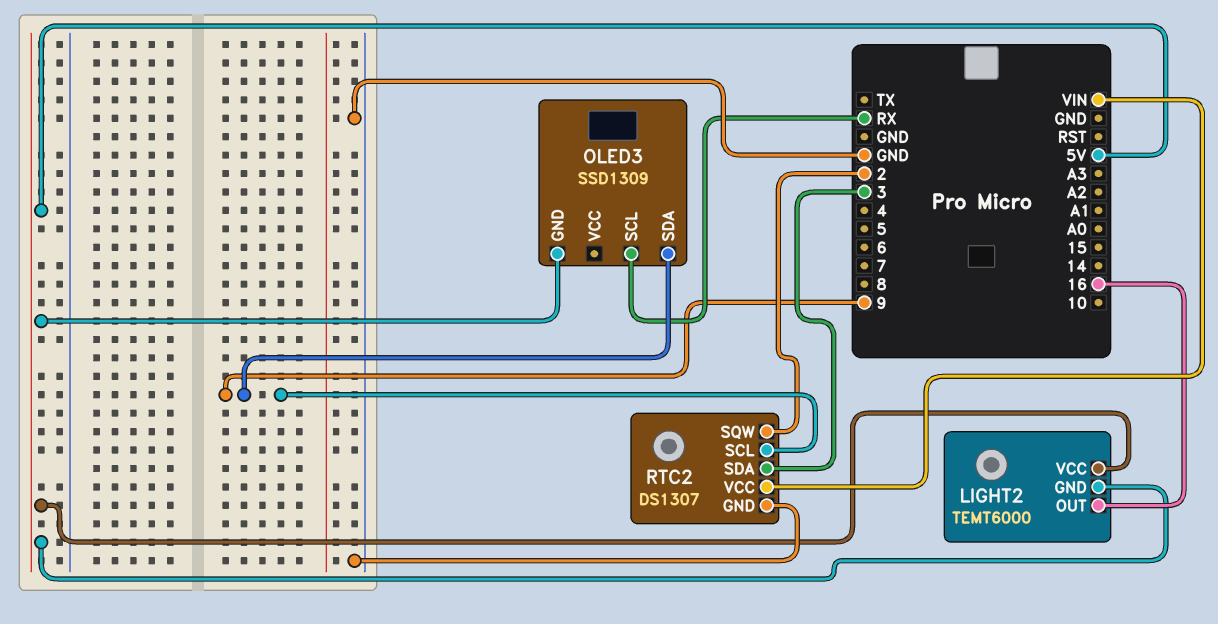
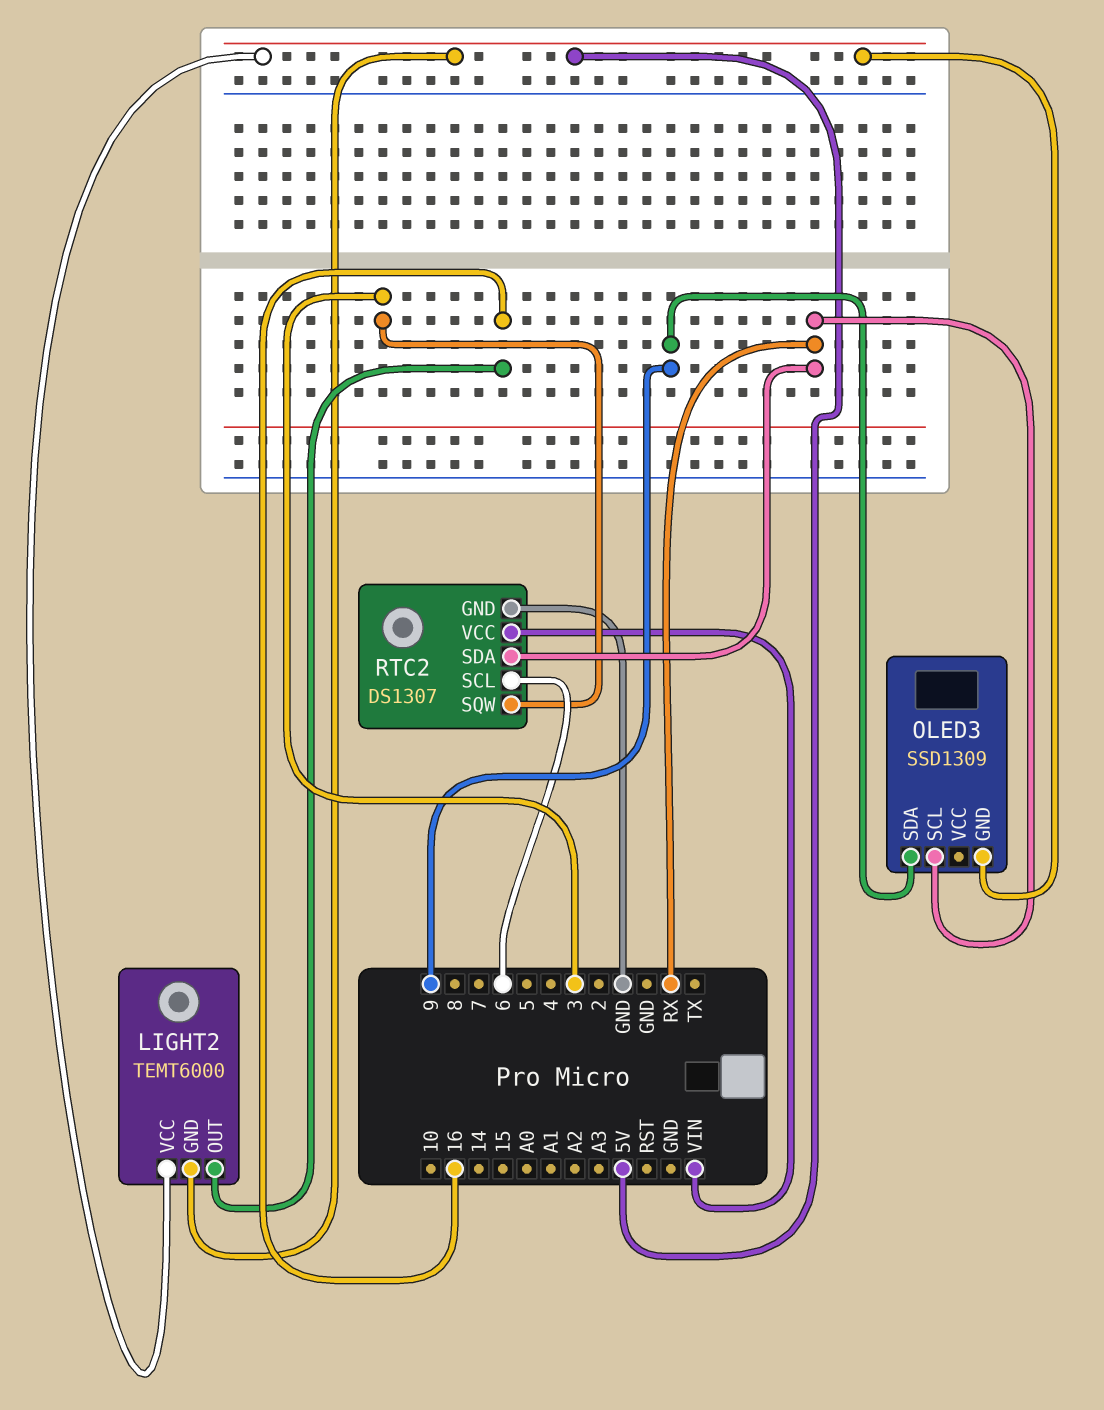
RTC2 pin SCL: 9 -> 6
RTC2 pin SDA: 3 -> RX
RTC2 pin SQW: 2 -> 3

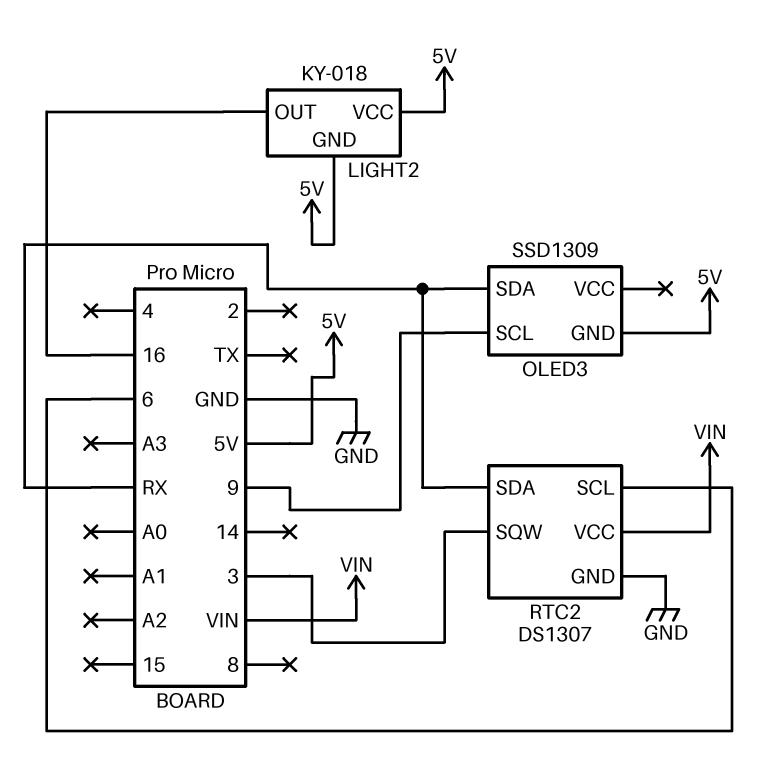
LIGHT2: TEMT6000 -> KY-018
OLED3 pin SCL: RX -> 9
OLED3 pin SDA: 9 -> RX

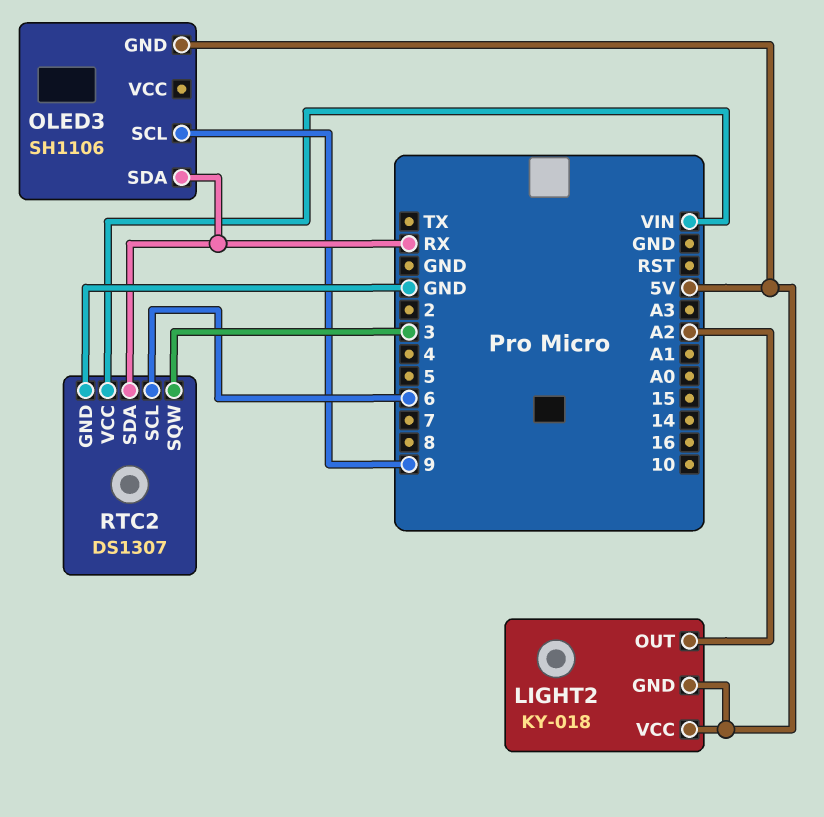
LIGHT2 pin OUT: 16 -> A2
OLED3: SSD1309 -> SH1106

